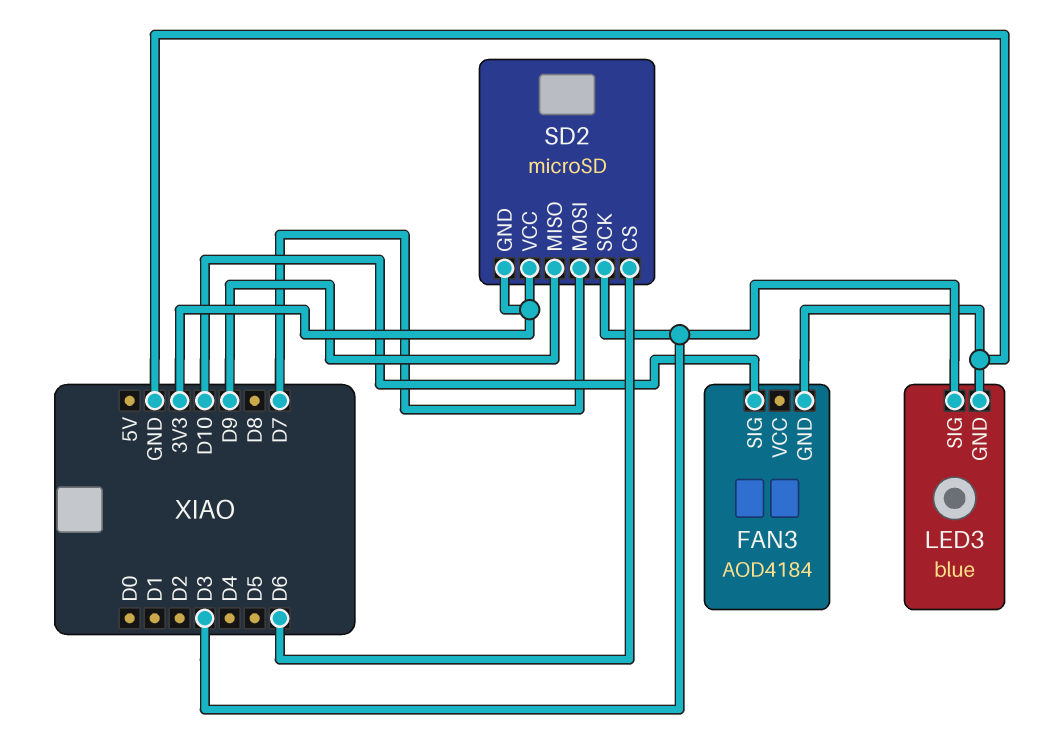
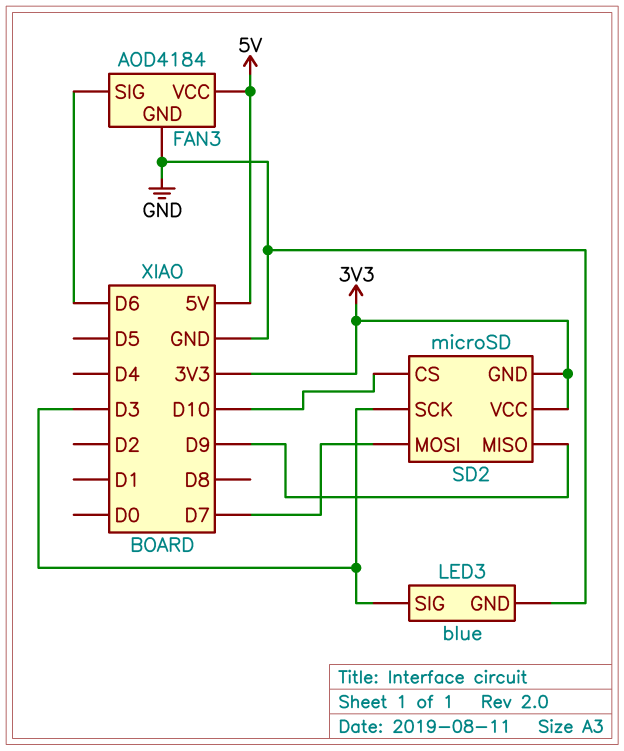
FAN3 pin SIG: D10 -> D6
FAN3 pin VCC: none -> 5V
SD2 pin CS: D6 -> D10

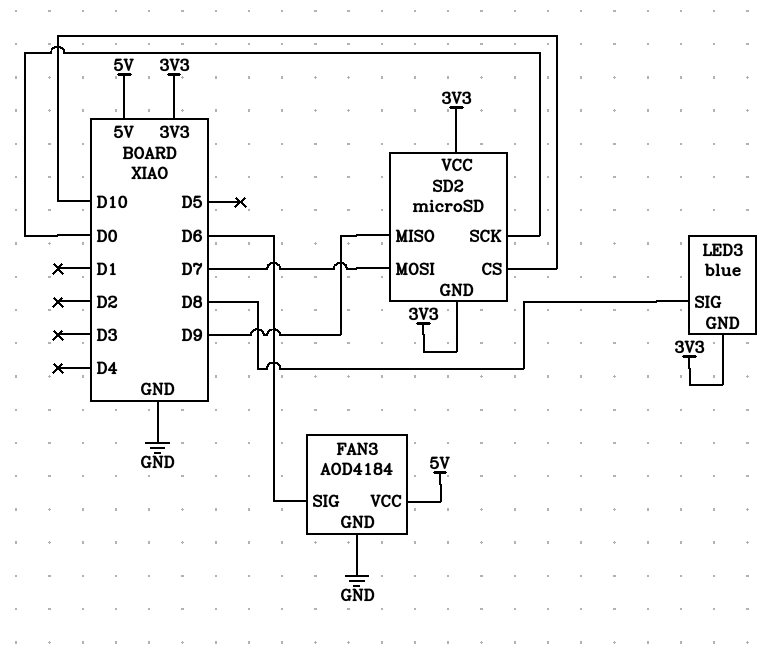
LED3 pin GND: GND -> 3V3
LED3 pin SIG: D3 -> D8
SD2 pin SCK: D3 -> D0

